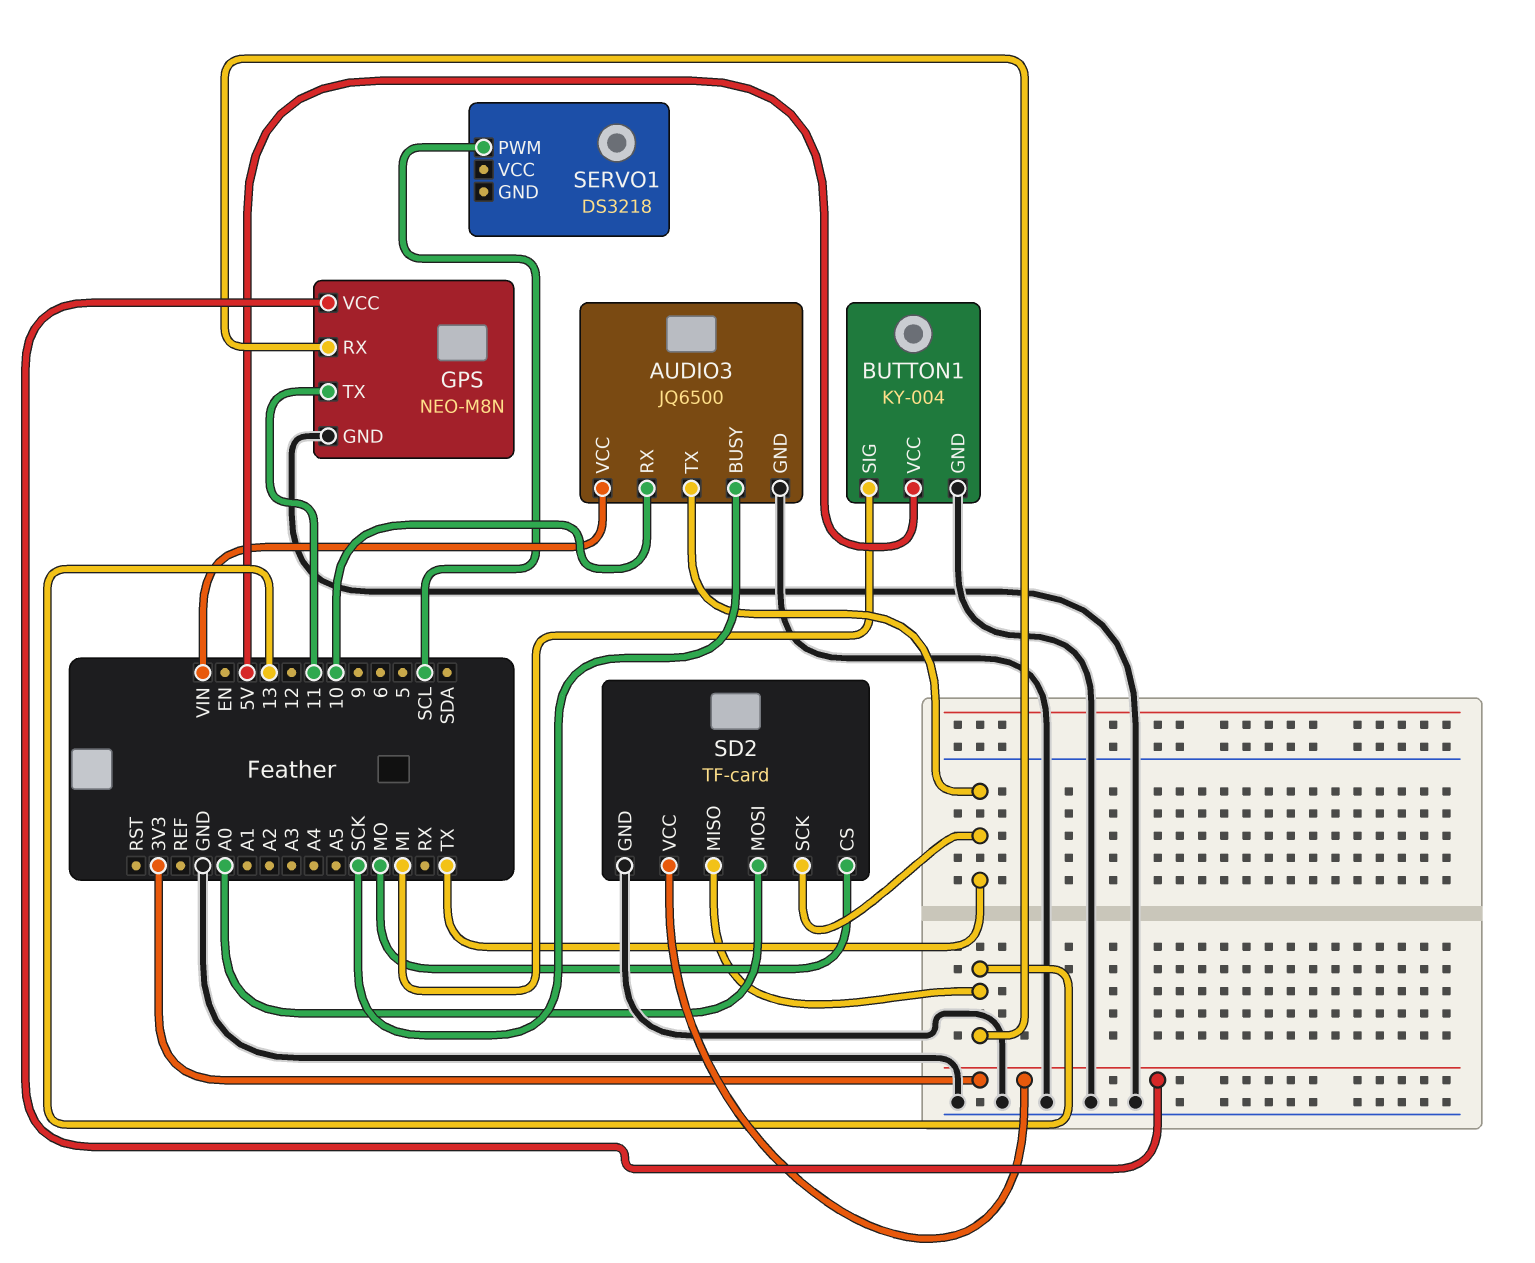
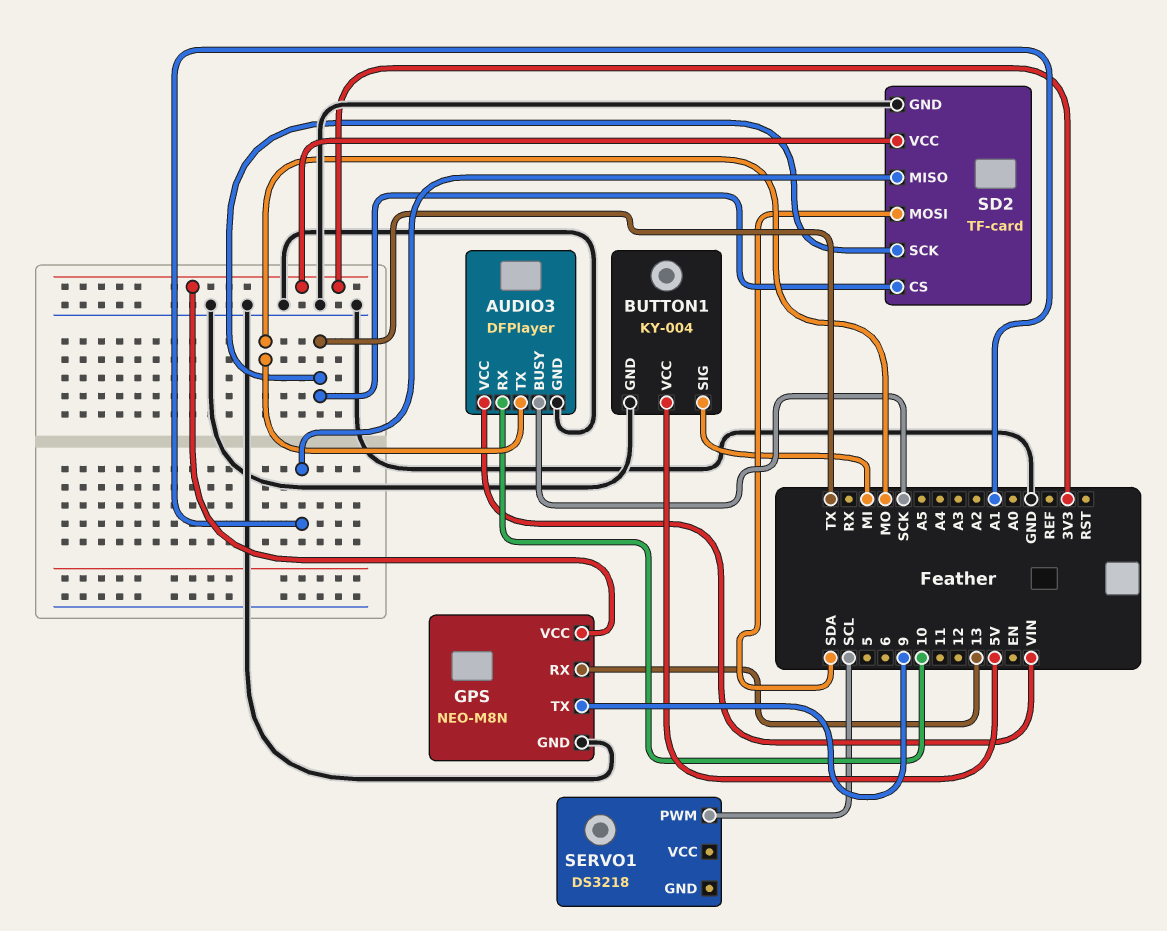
AUDIO3: JQ6500 -> DFPlayer
AUDIO3 pin TX: TX -> MO
GPS pin TX: 11 -> 9
SD2 pin CS: MO -> TX
SD2 pin MISO: 13 -> A1
SD2 pin MOSI: A0 -> SDA

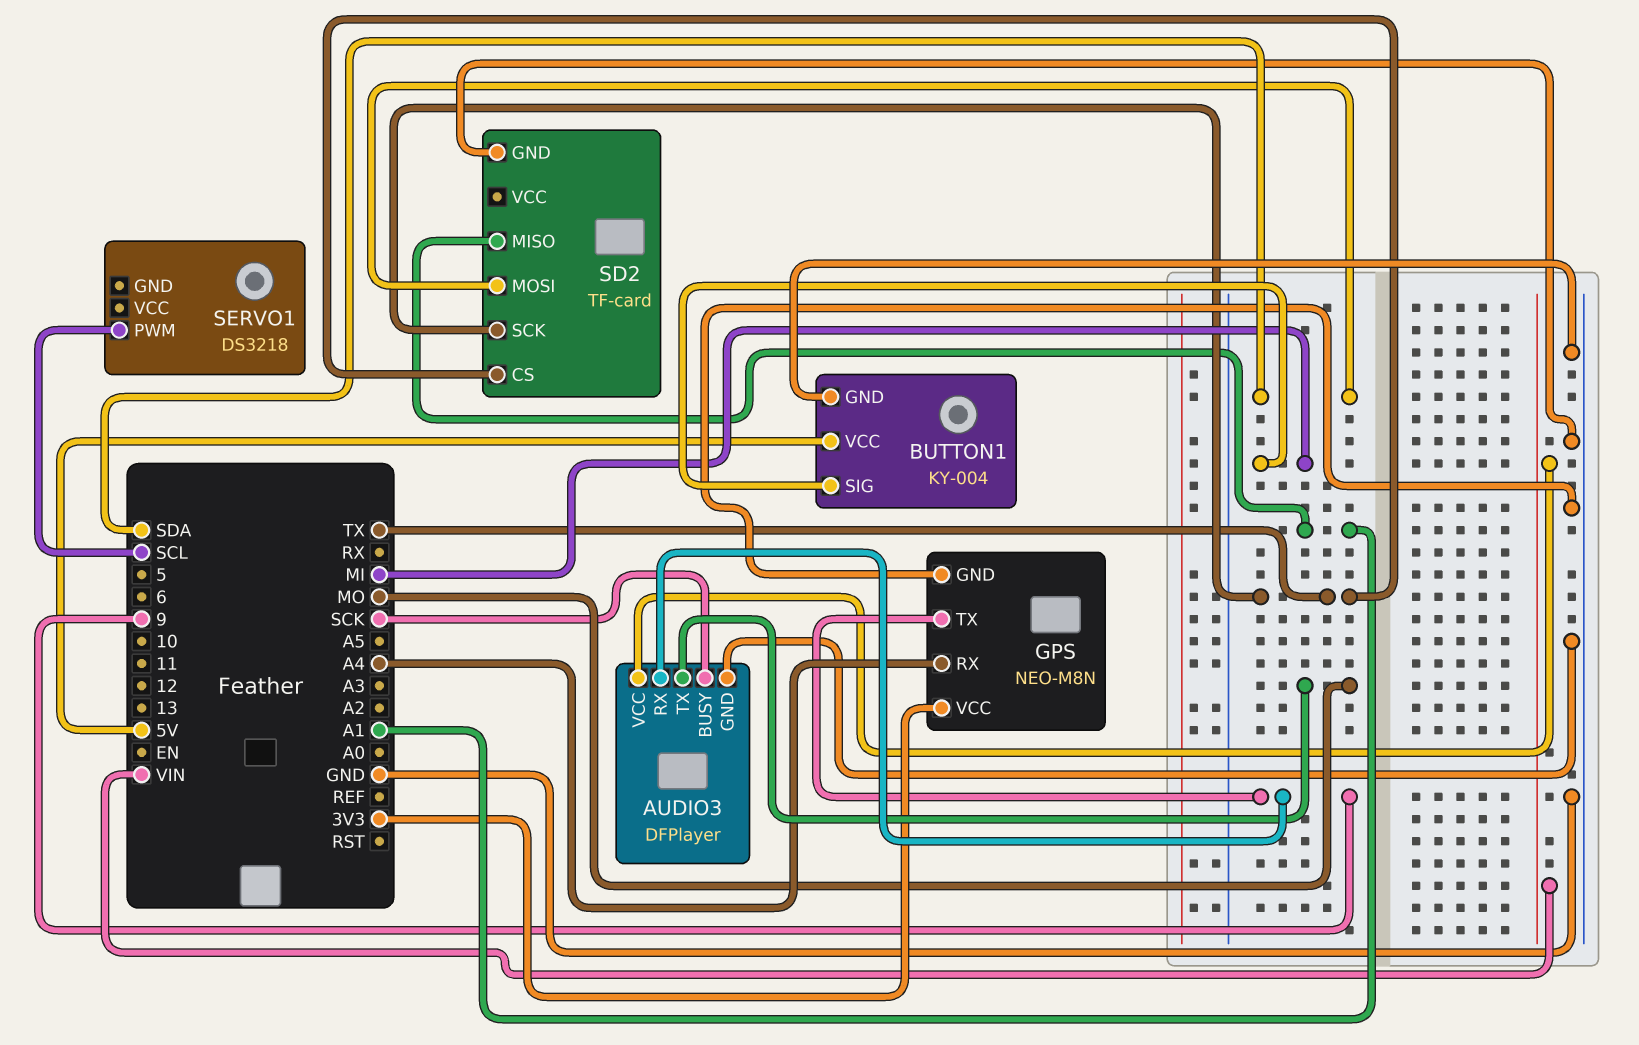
AUDIO3 pin RX: 10 -> 9
GPS pin RX: 13 -> A4
SD2 pin VCC: 3V3 -> none

